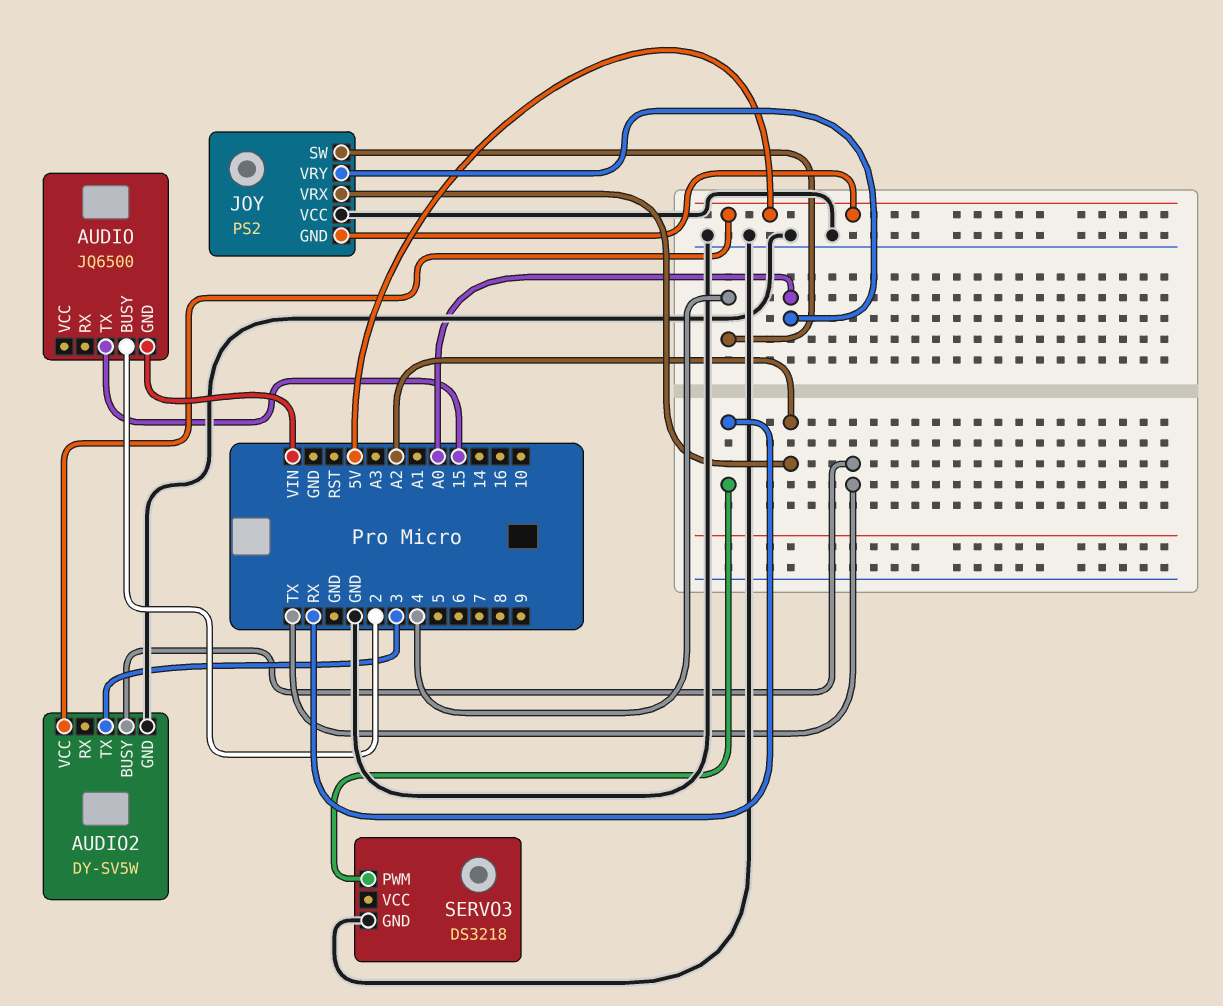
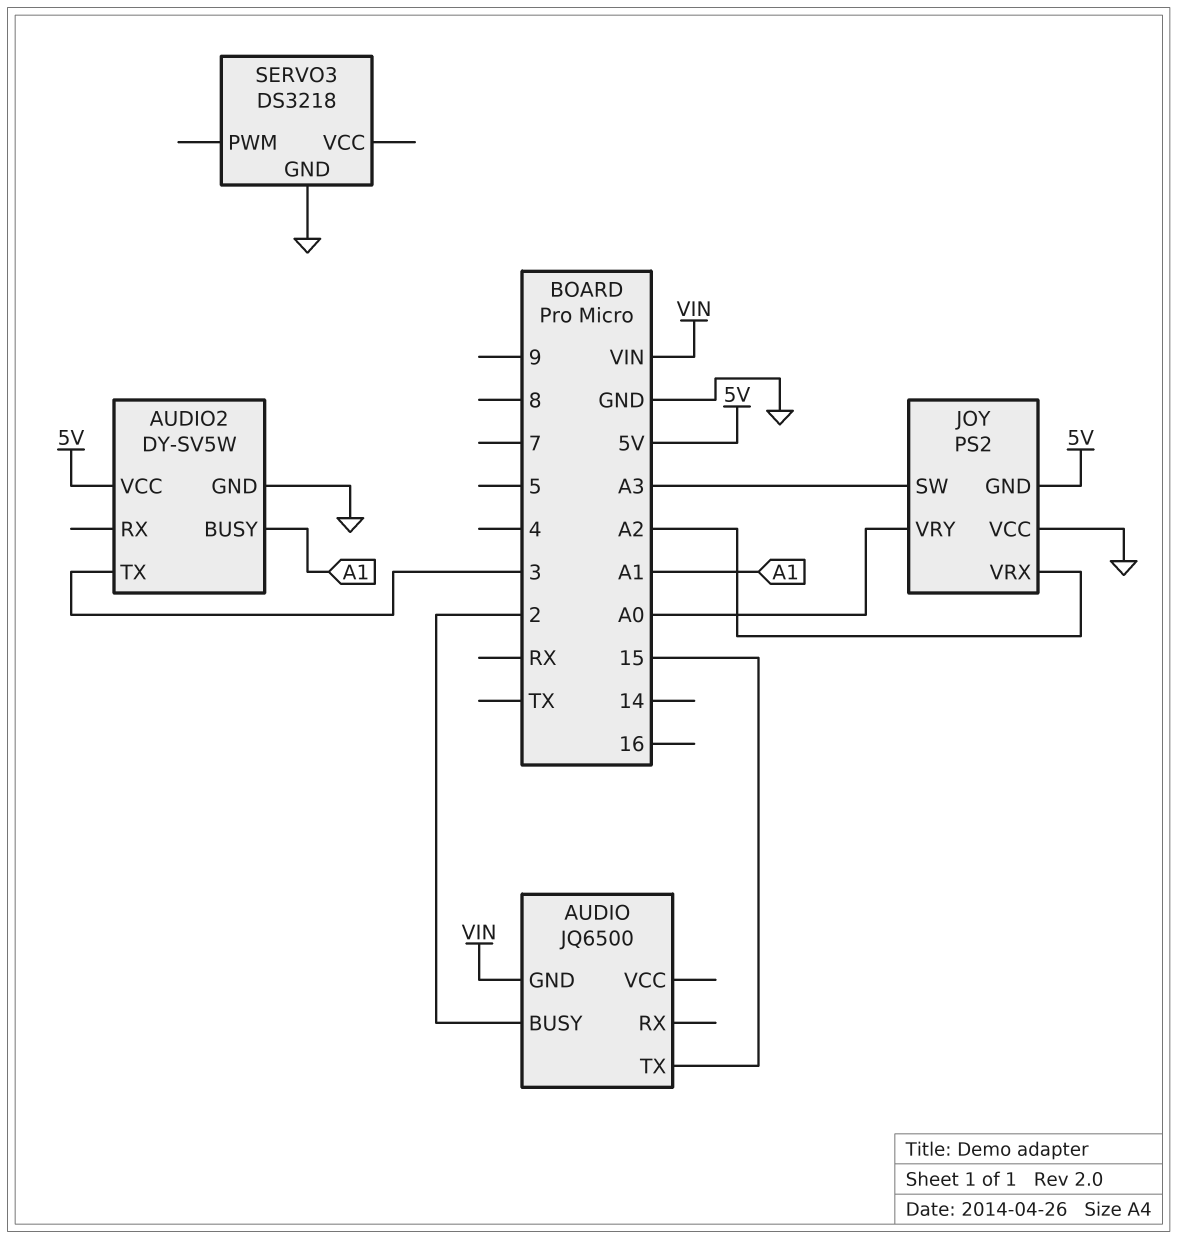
AUDIO2 pin BUSY: TX -> A1
JOY pin SW: 4 -> A3
SERVO3 pin PWM: RX -> none

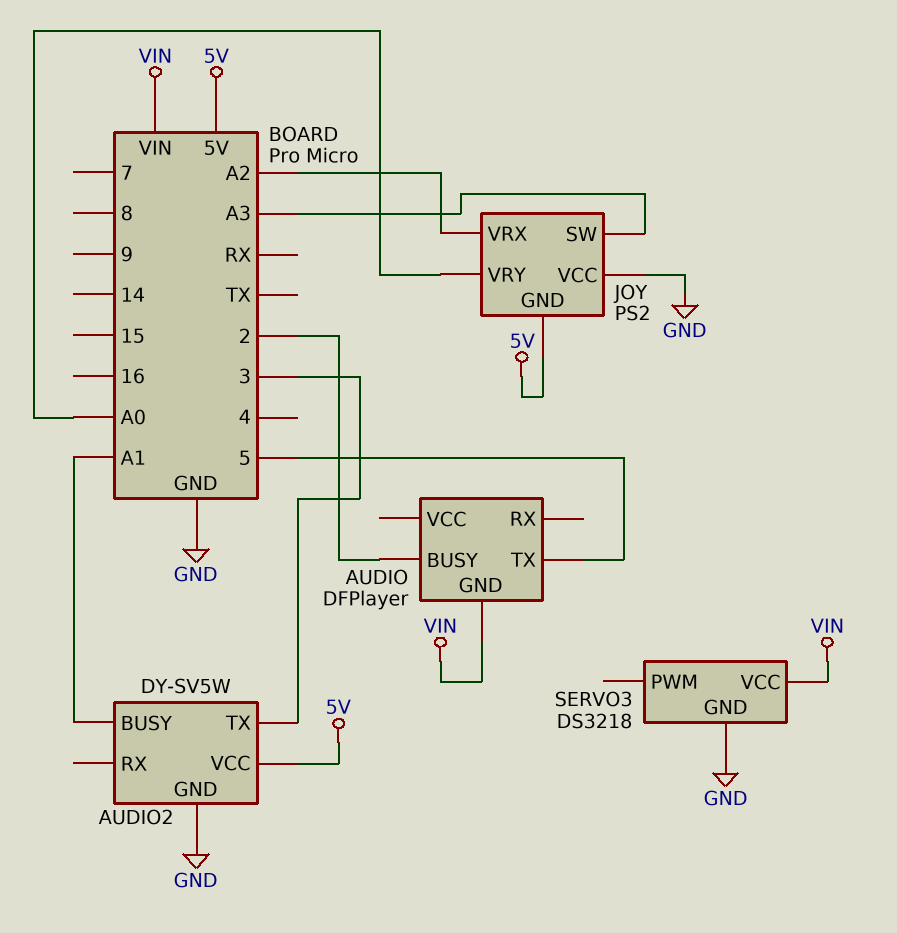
AUDIO: JQ6500 -> DFPlayer
AUDIO pin TX: 15 -> 5
SERVO3 pin VCC: none -> VIN

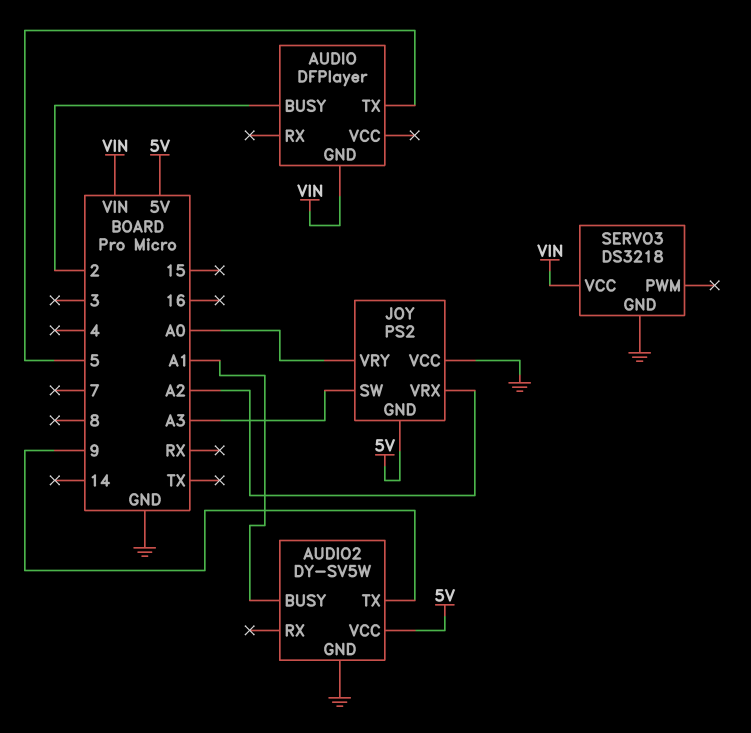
AUDIO2 pin TX: 3 -> 9

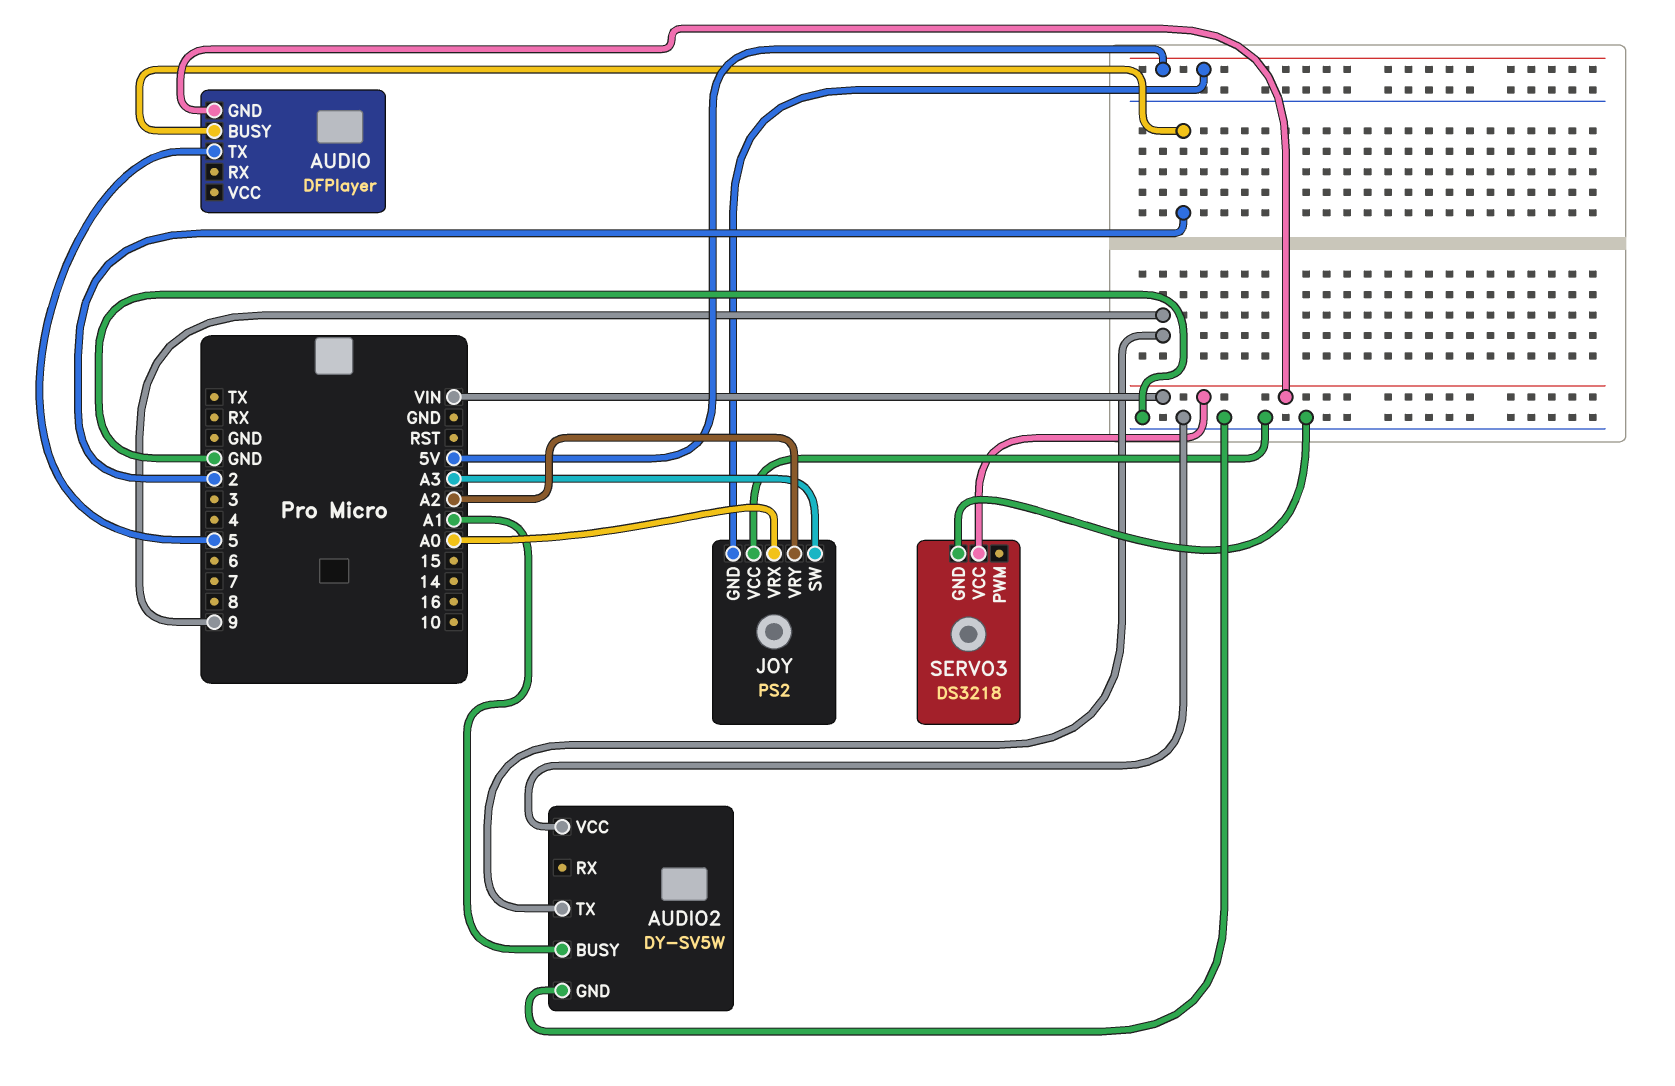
AUDIO2 pin VCC: 5V -> GND
JOY pin VRX: A2 -> A0
JOY pin VRY: A0 -> A2

